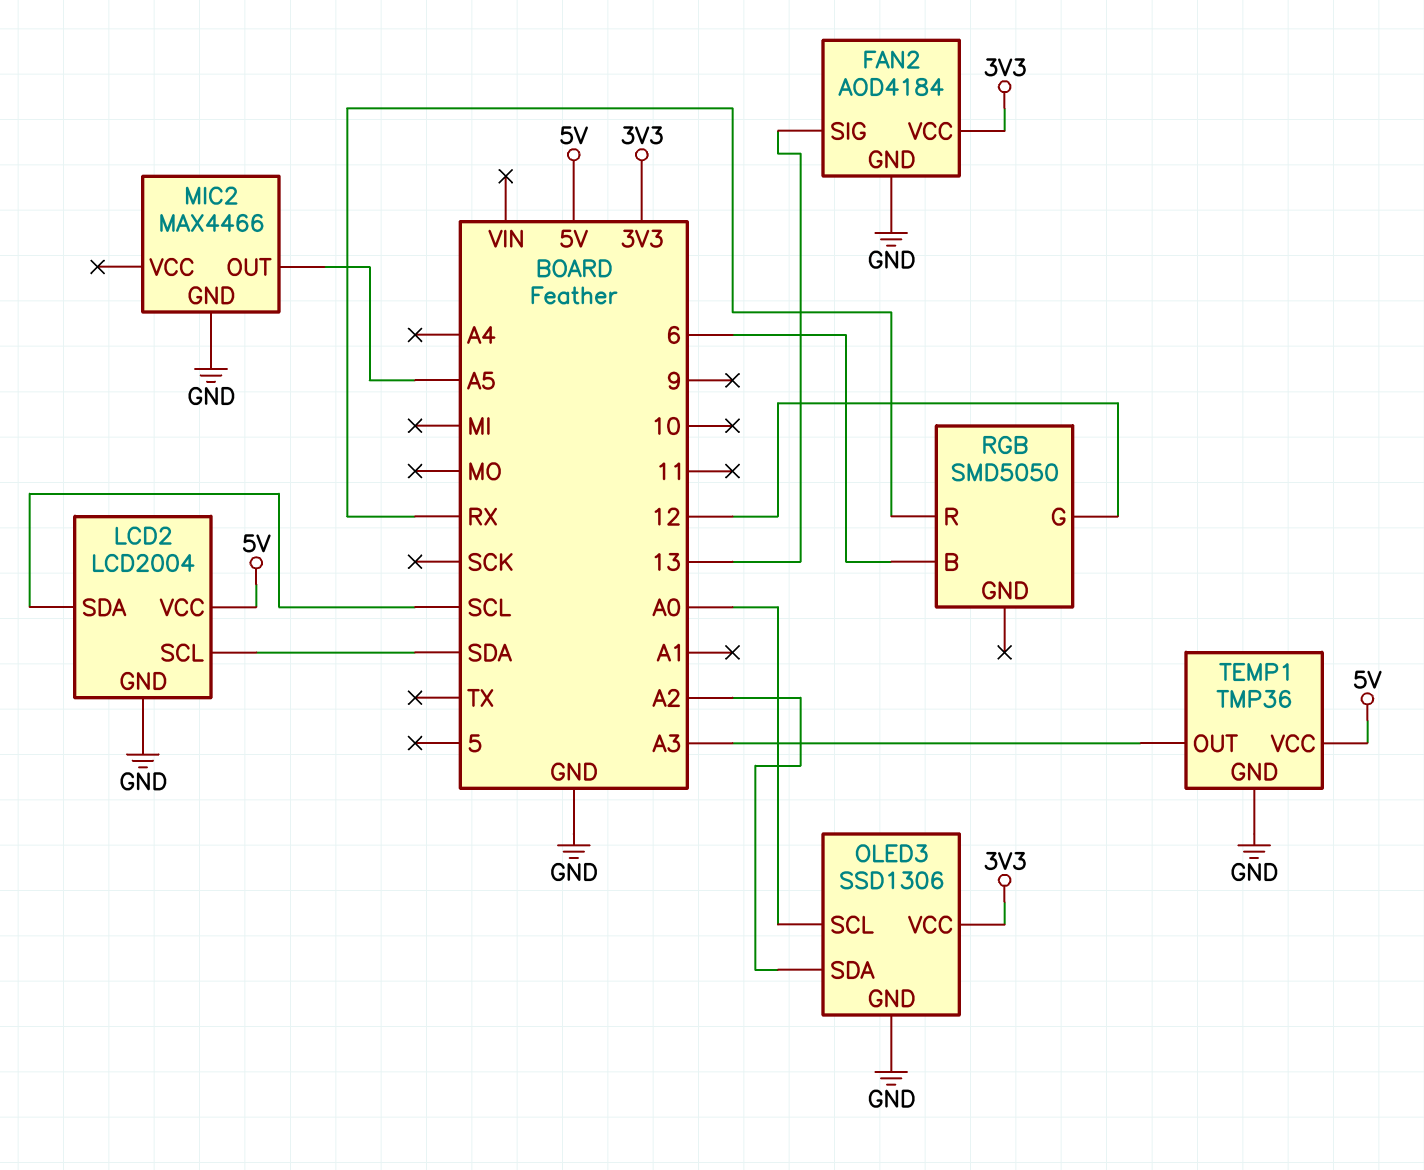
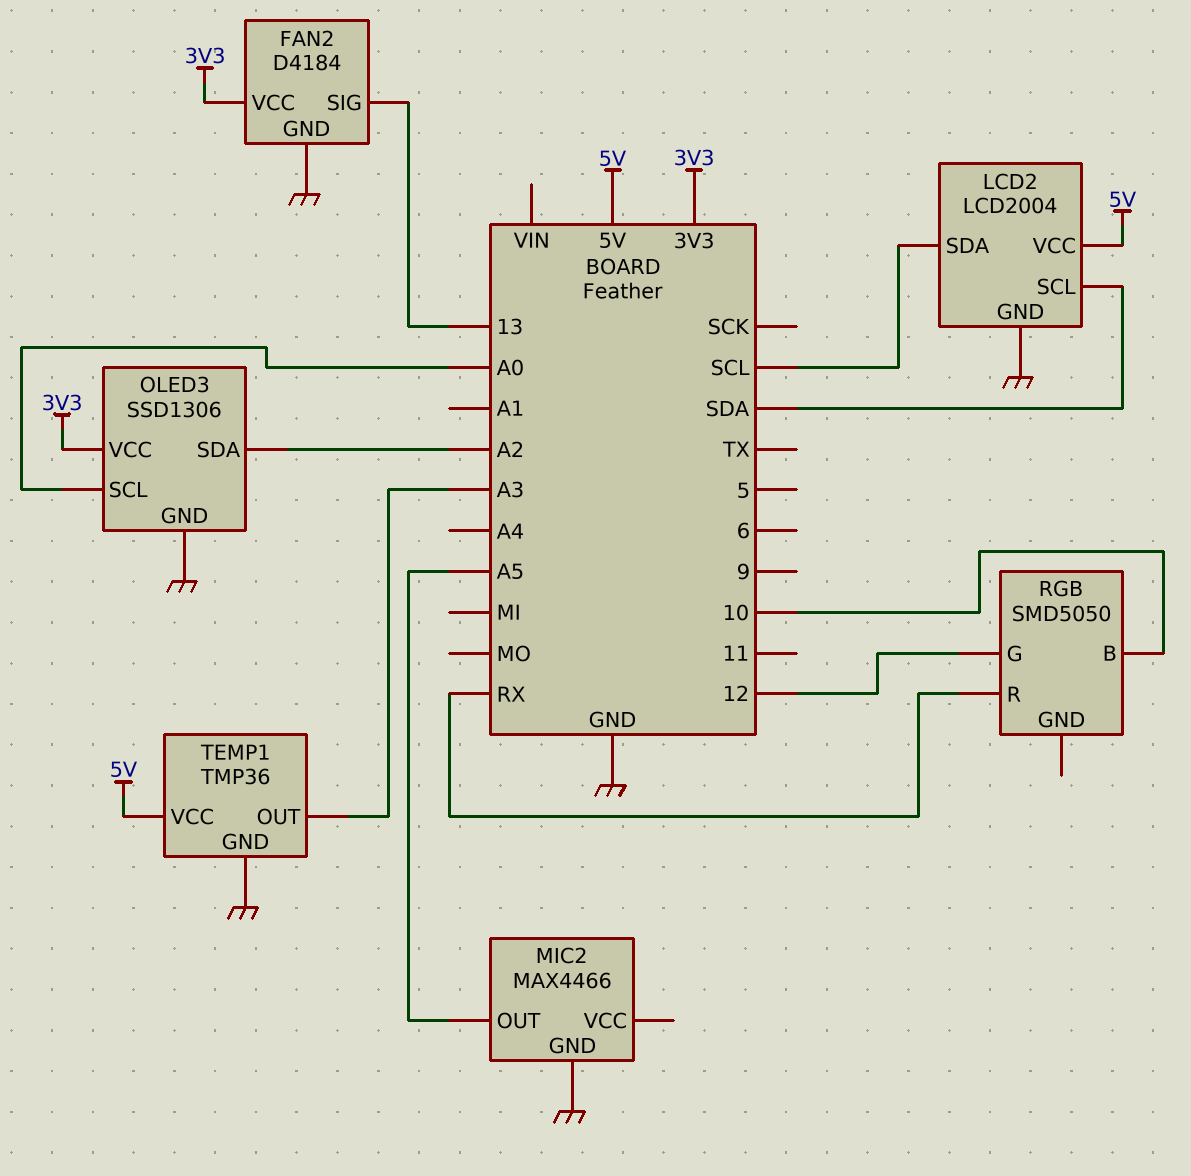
FAN2: AOD4184 -> D4184
RGB pin B: 6 -> 10

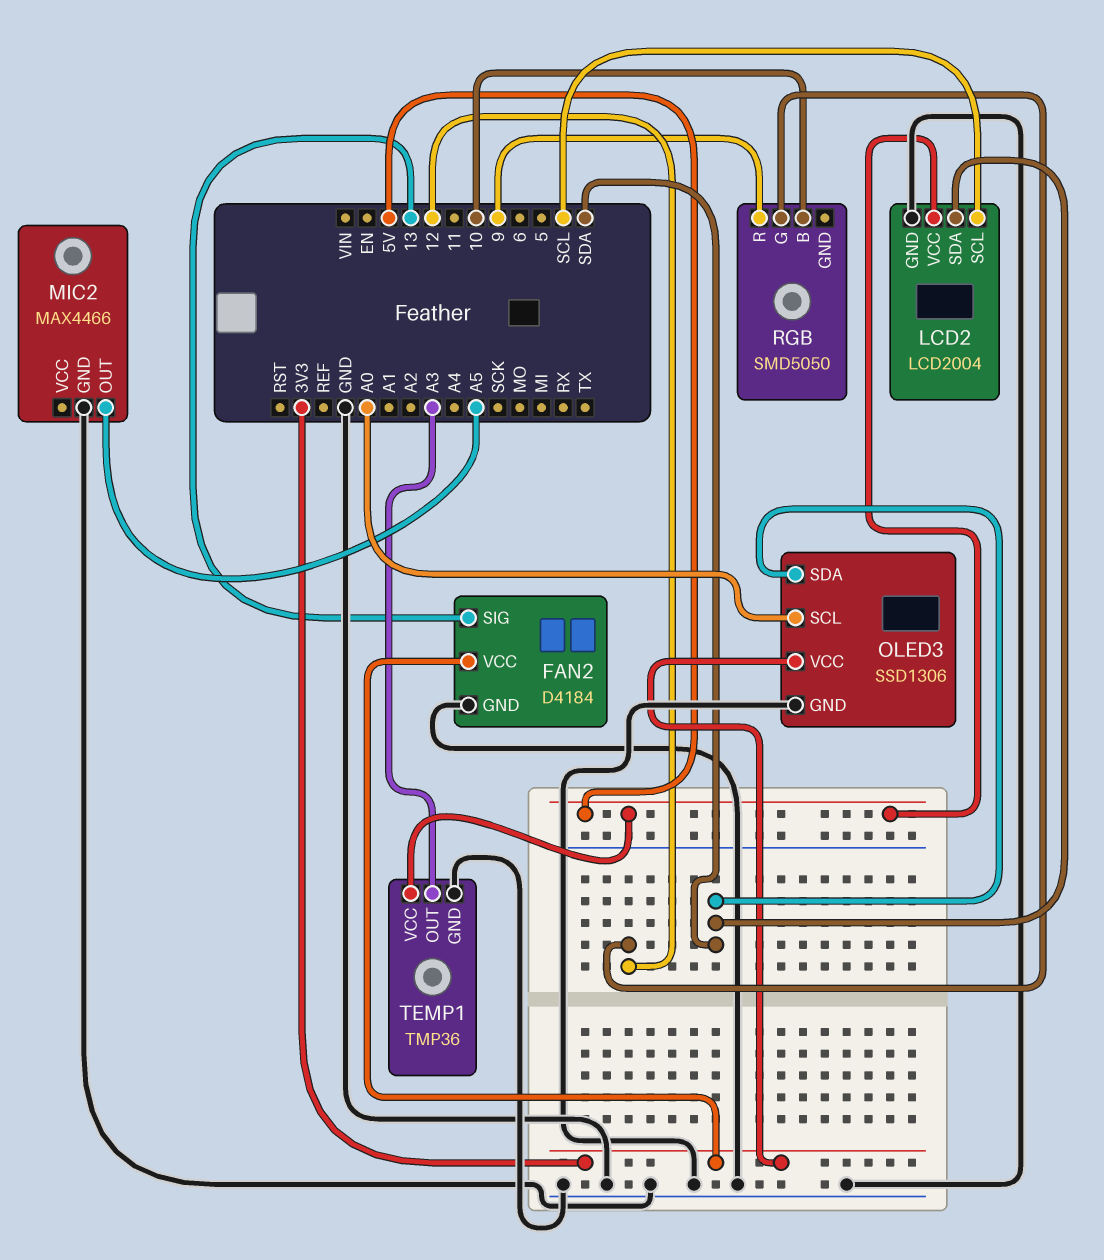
LCD2 pin SCL: SDA -> SCL
LCD2 pin SDA: SCL -> SDA
OLED3 pin SDA: A2 -> SDA
RGB pin R: RX -> 9

